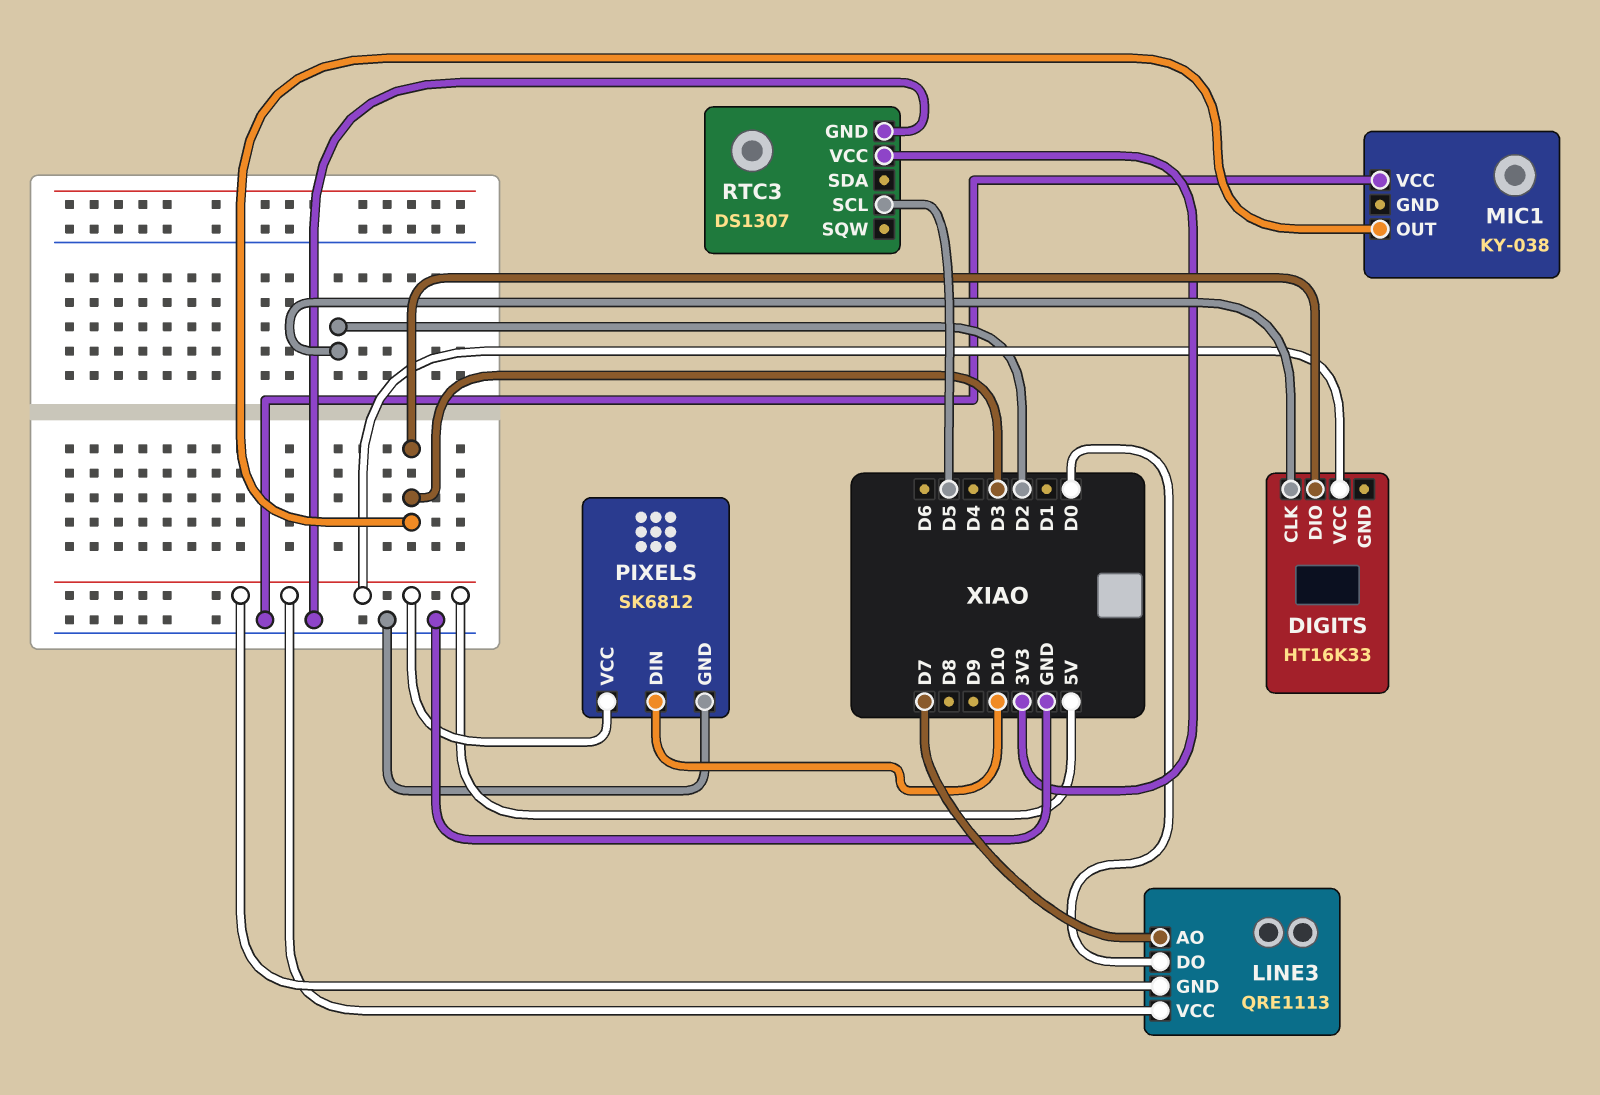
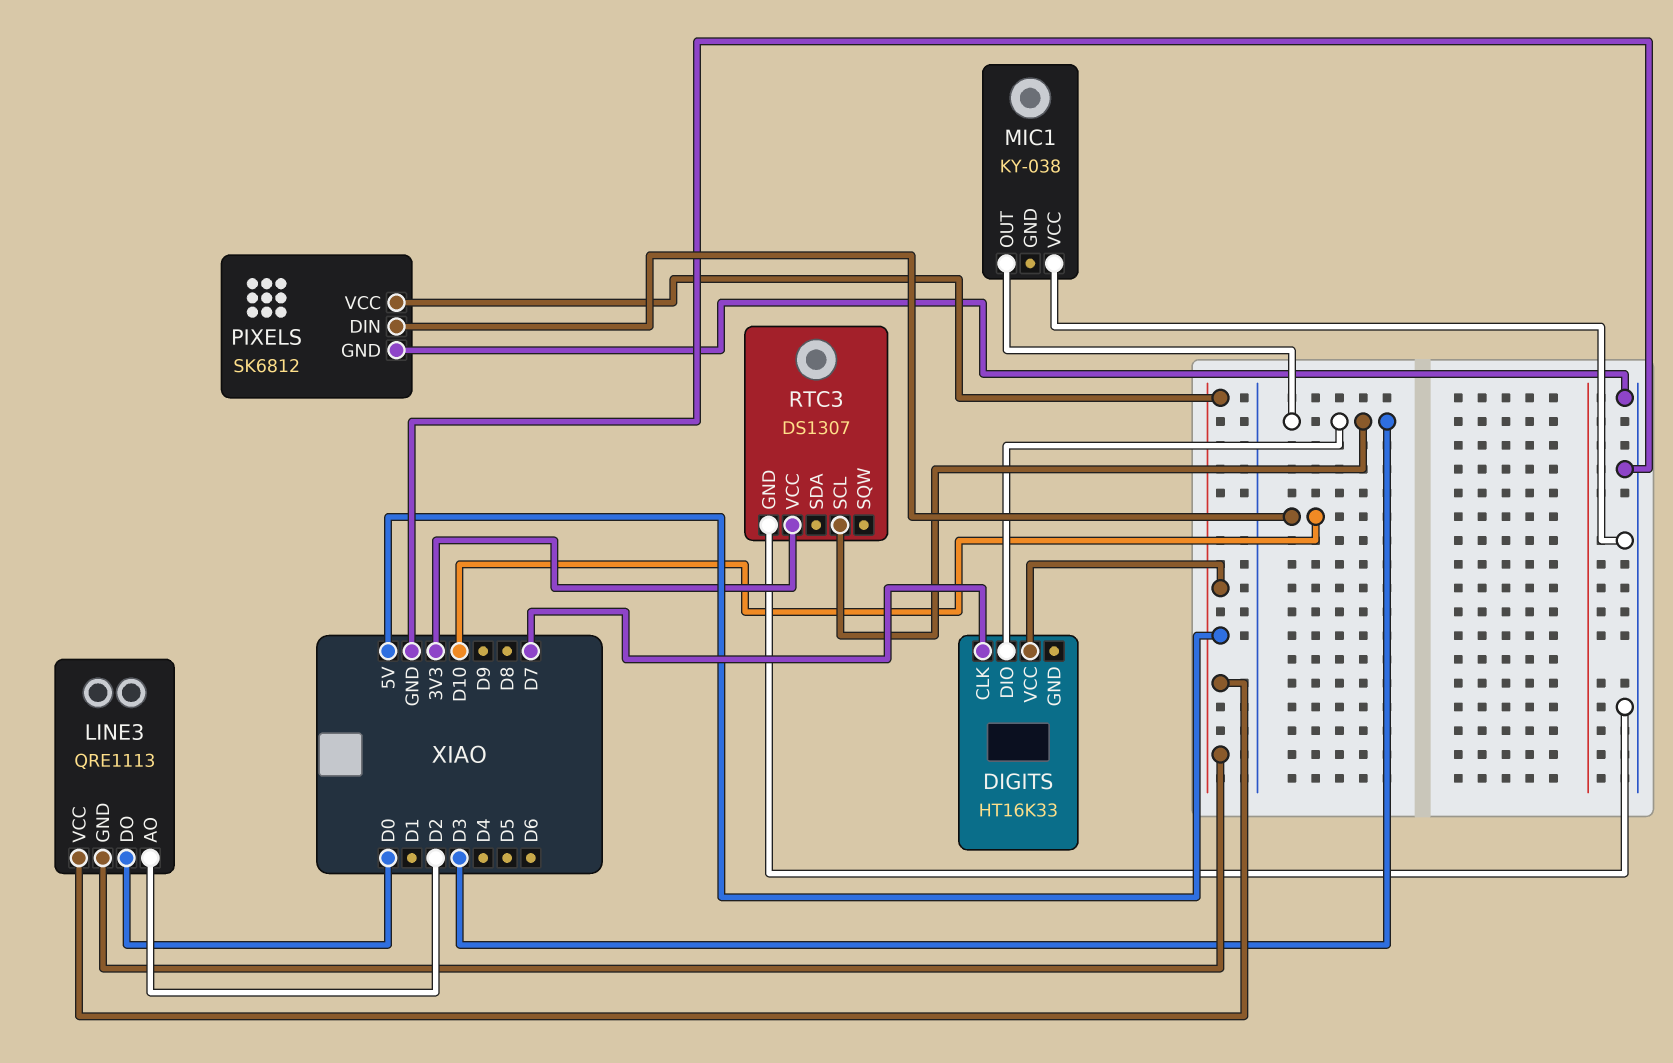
DIGITS pin CLK: D2 -> D7
LINE3 pin AO: D7 -> D2
RTC3 pin SCL: D5 -> D3

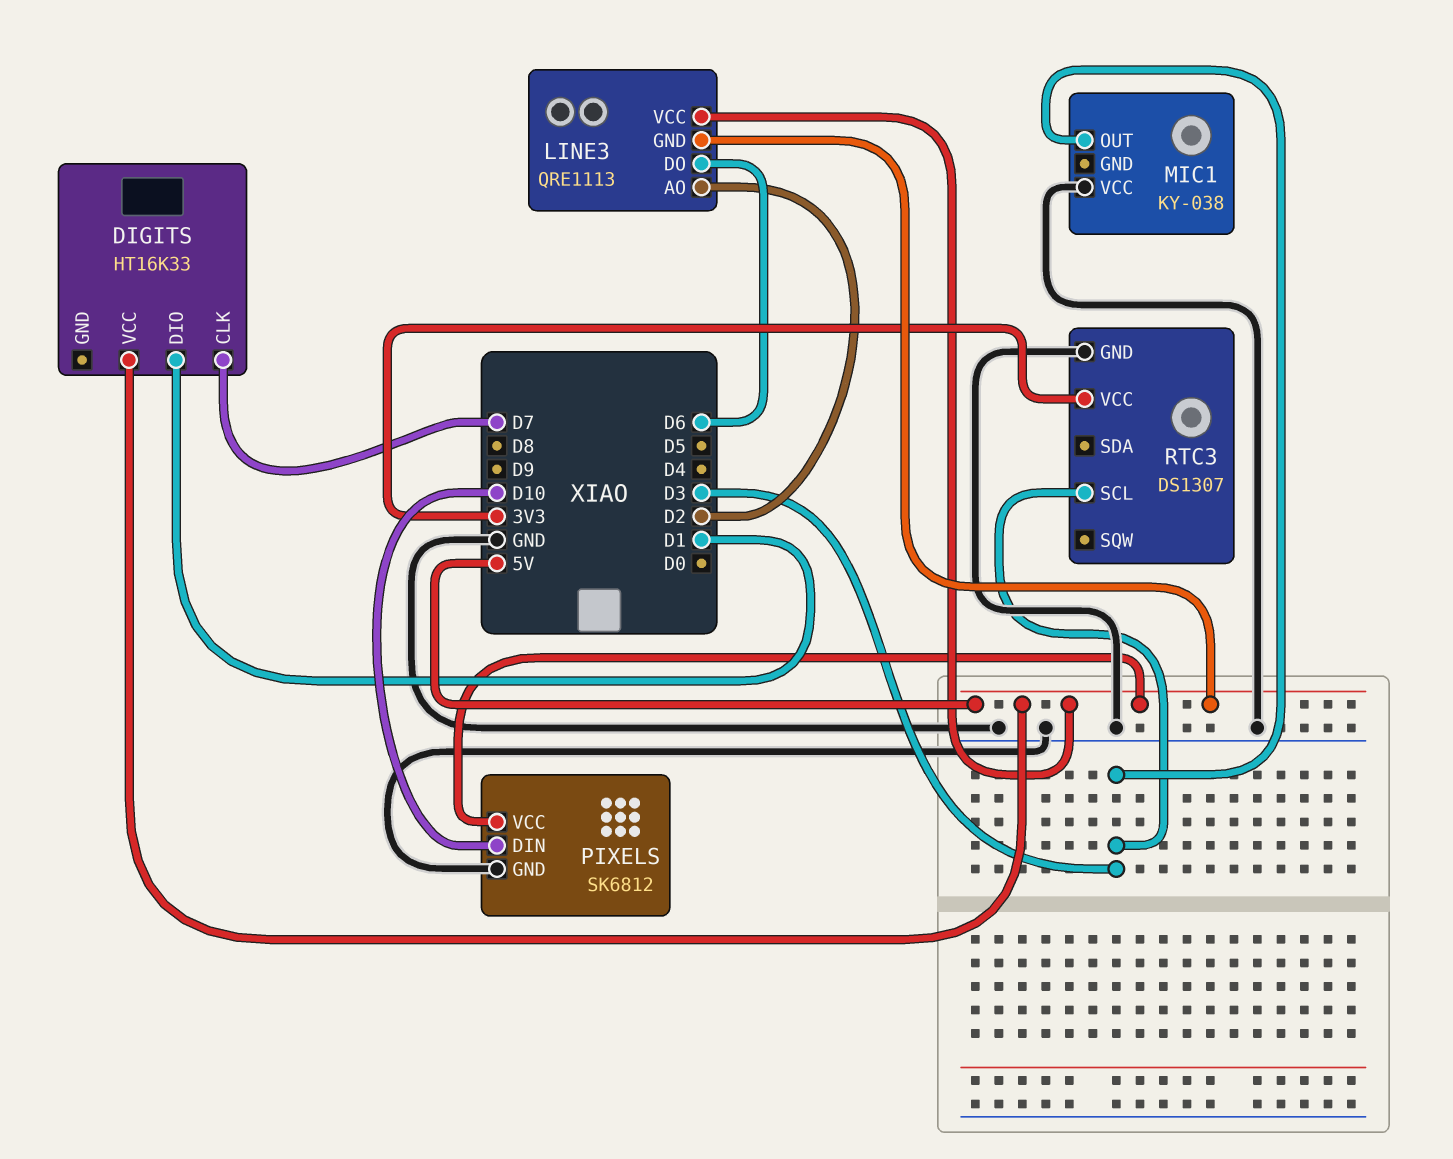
DIGITS pin DIO: D3 -> D1
LINE3 pin DO: D0 -> D6

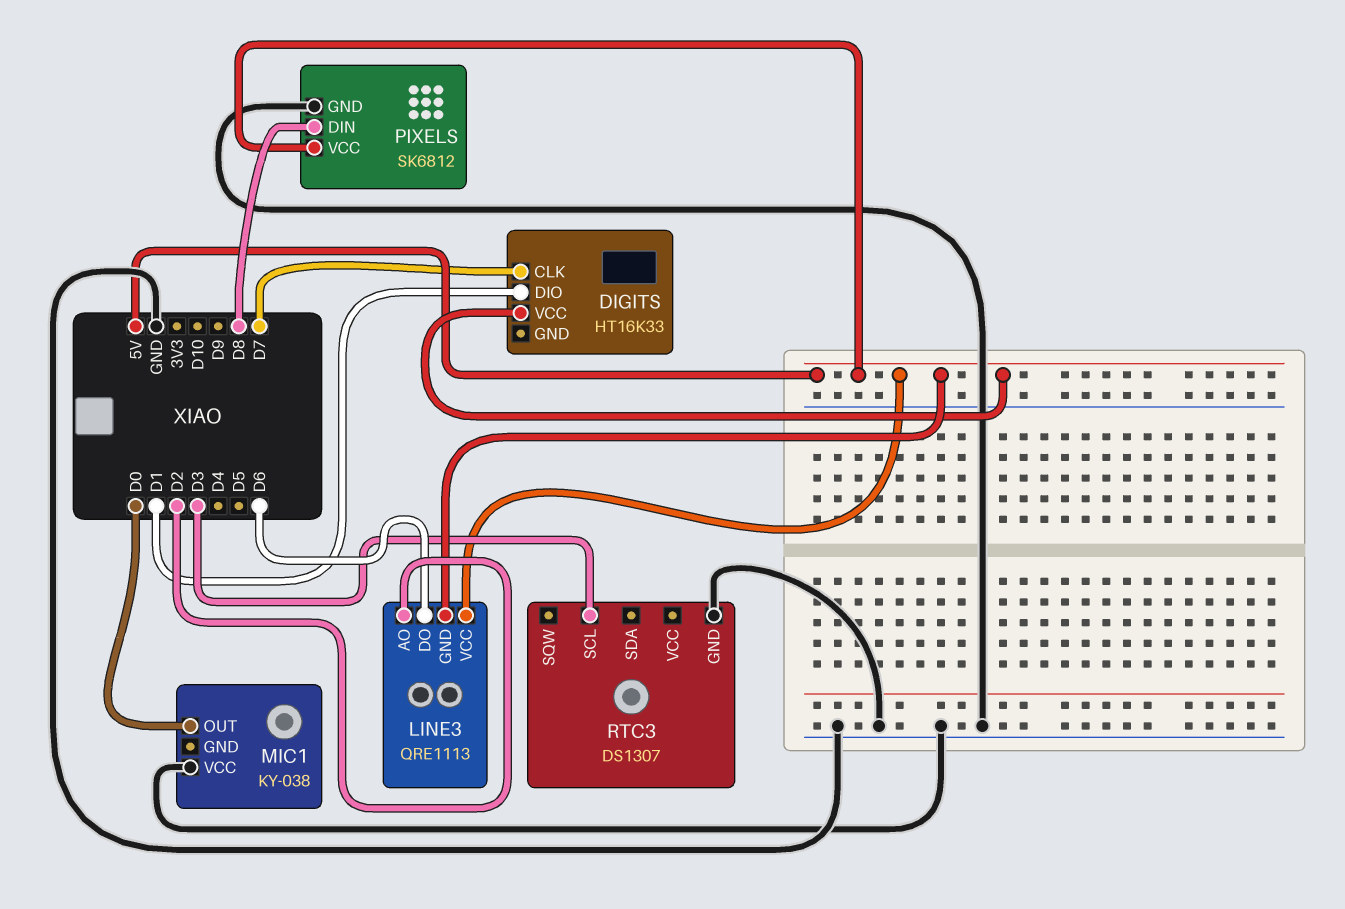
MIC1 pin OUT: D3 -> D0
PIXELS pin DIN: D10 -> D8
RTC3 pin VCC: 3V3 -> none

